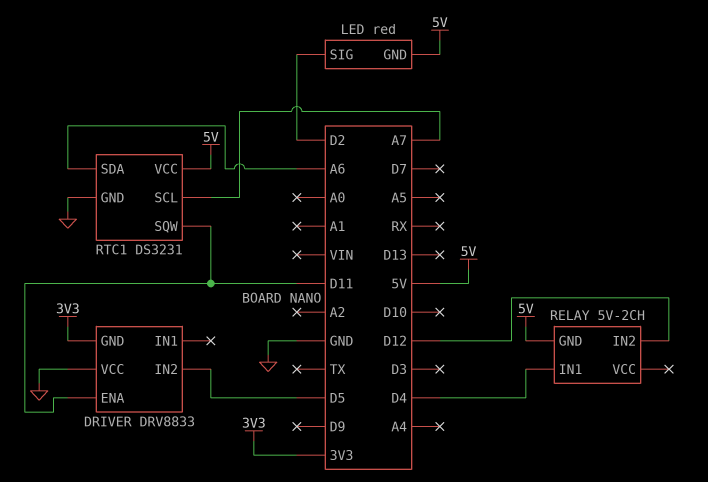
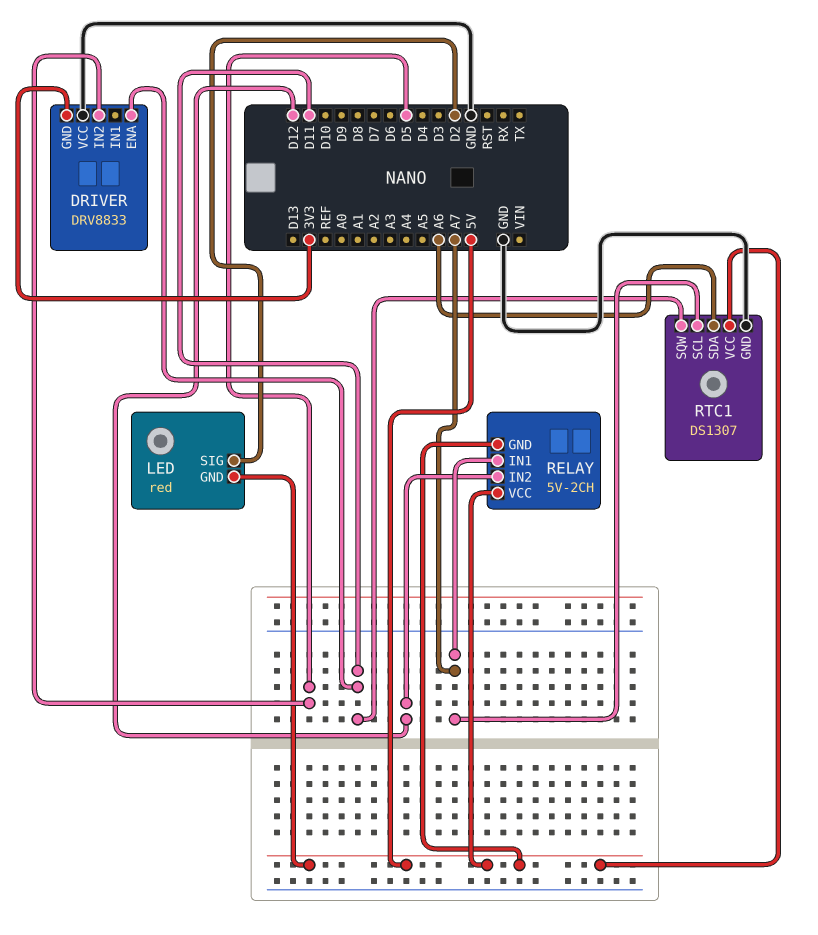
RELAY pin IN1: D4 -> A7
RELAY pin VCC: none -> 5V
RTC1: DS3231 -> DS1307

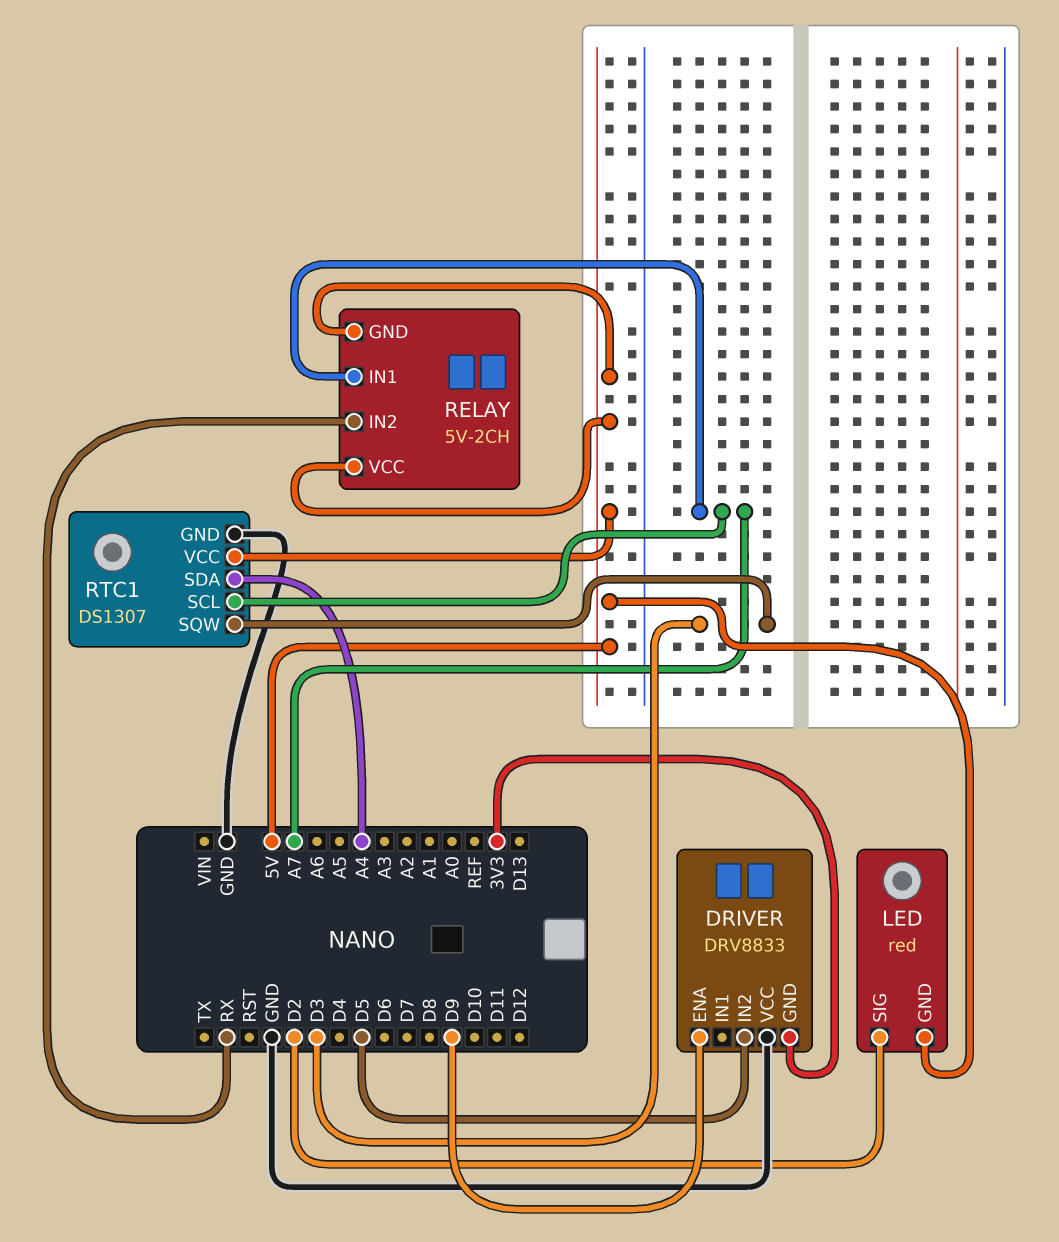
DRIVER pin ENA: D11 -> D9
RELAY pin IN2: D12 -> RX
RTC1 pin SDA: A6 -> A4
RTC1 pin SQW: D11 -> D3

